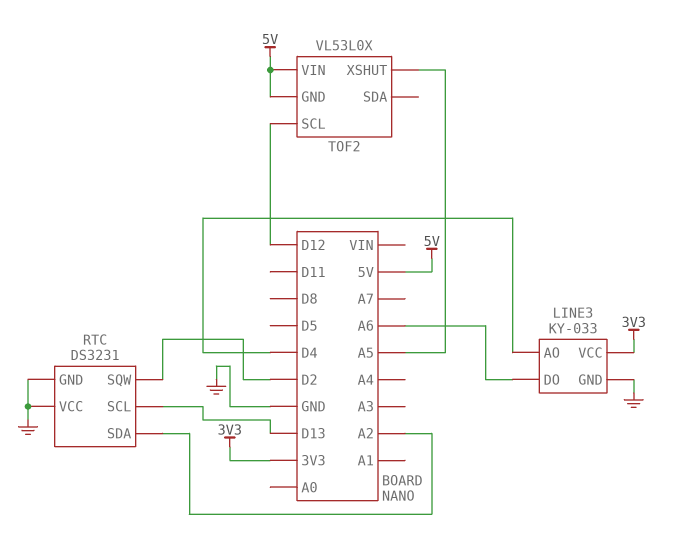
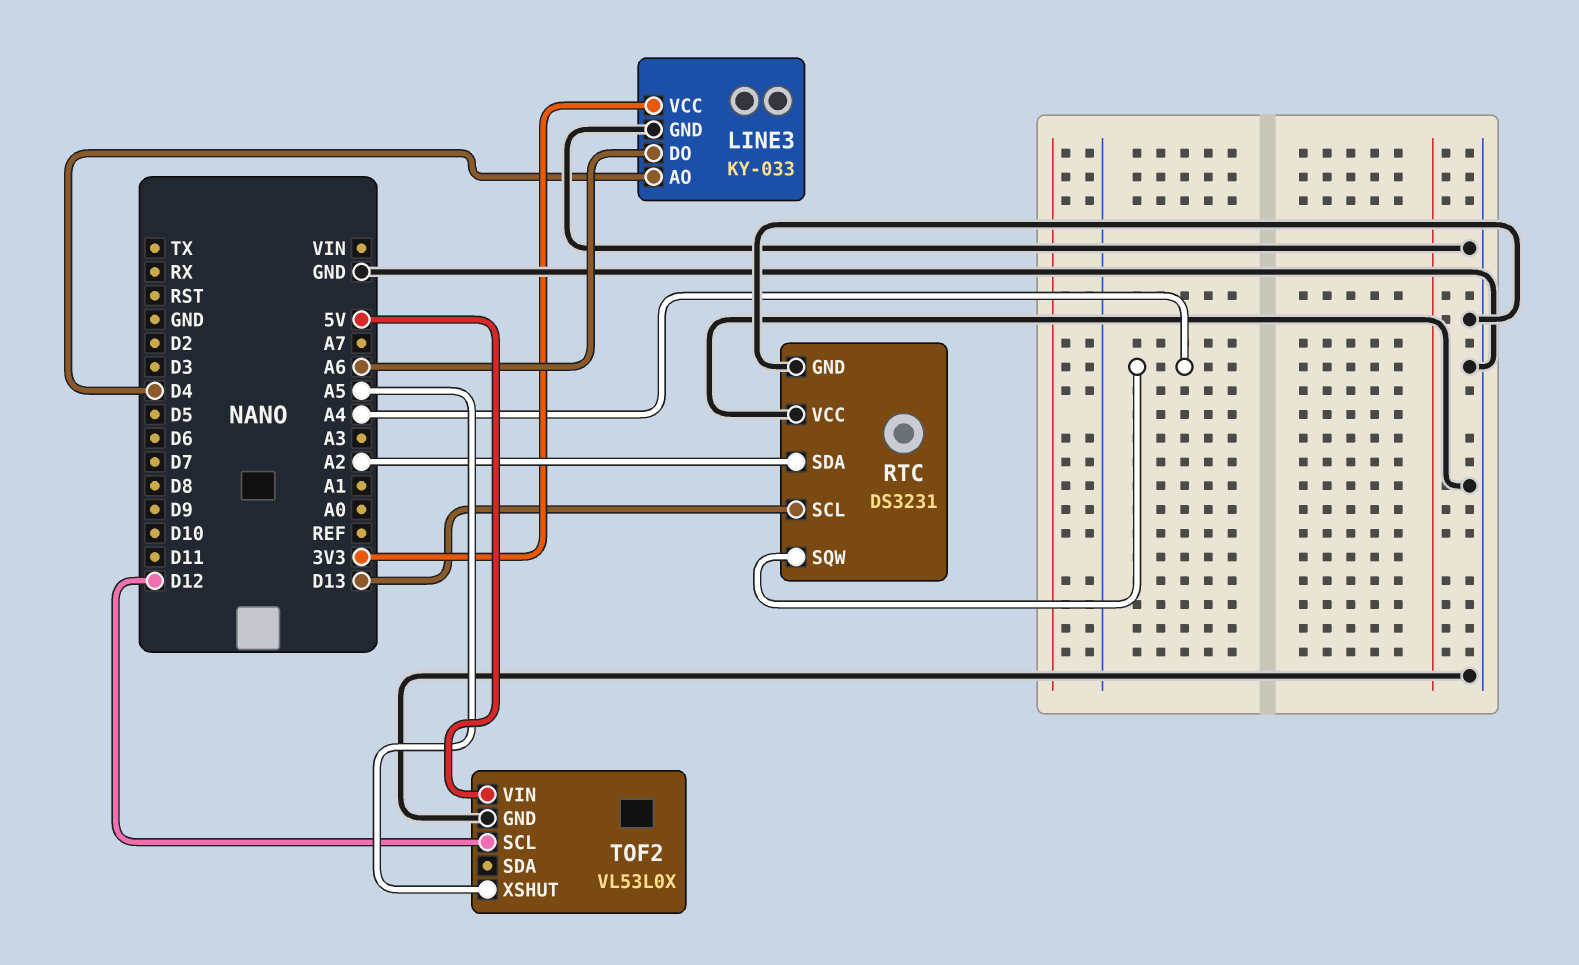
RTC pin SQW: D2 -> A4
TOF2 pin GND: 5V -> GND

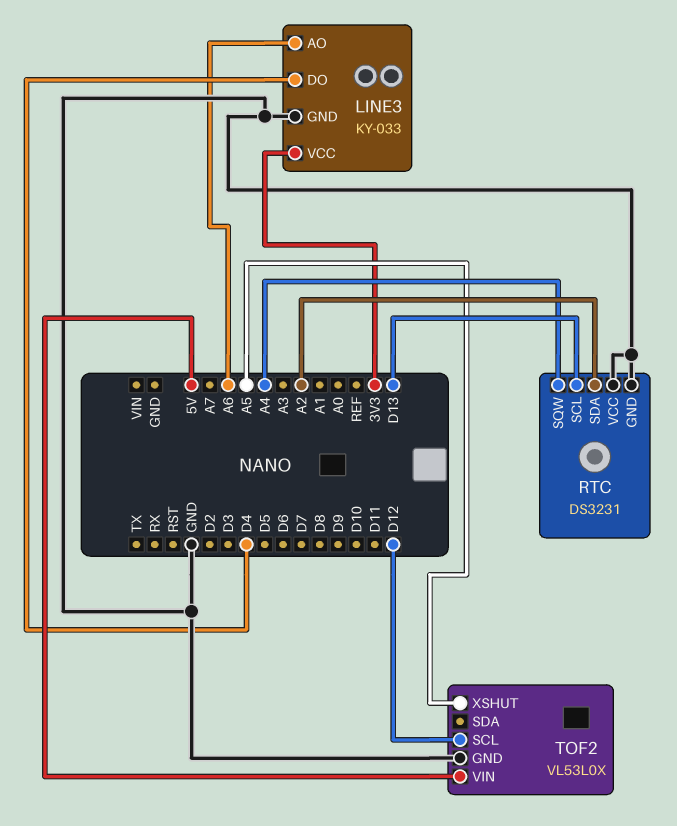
LINE3 pin AO: D4 -> A6
LINE3 pin DO: A6 -> D4

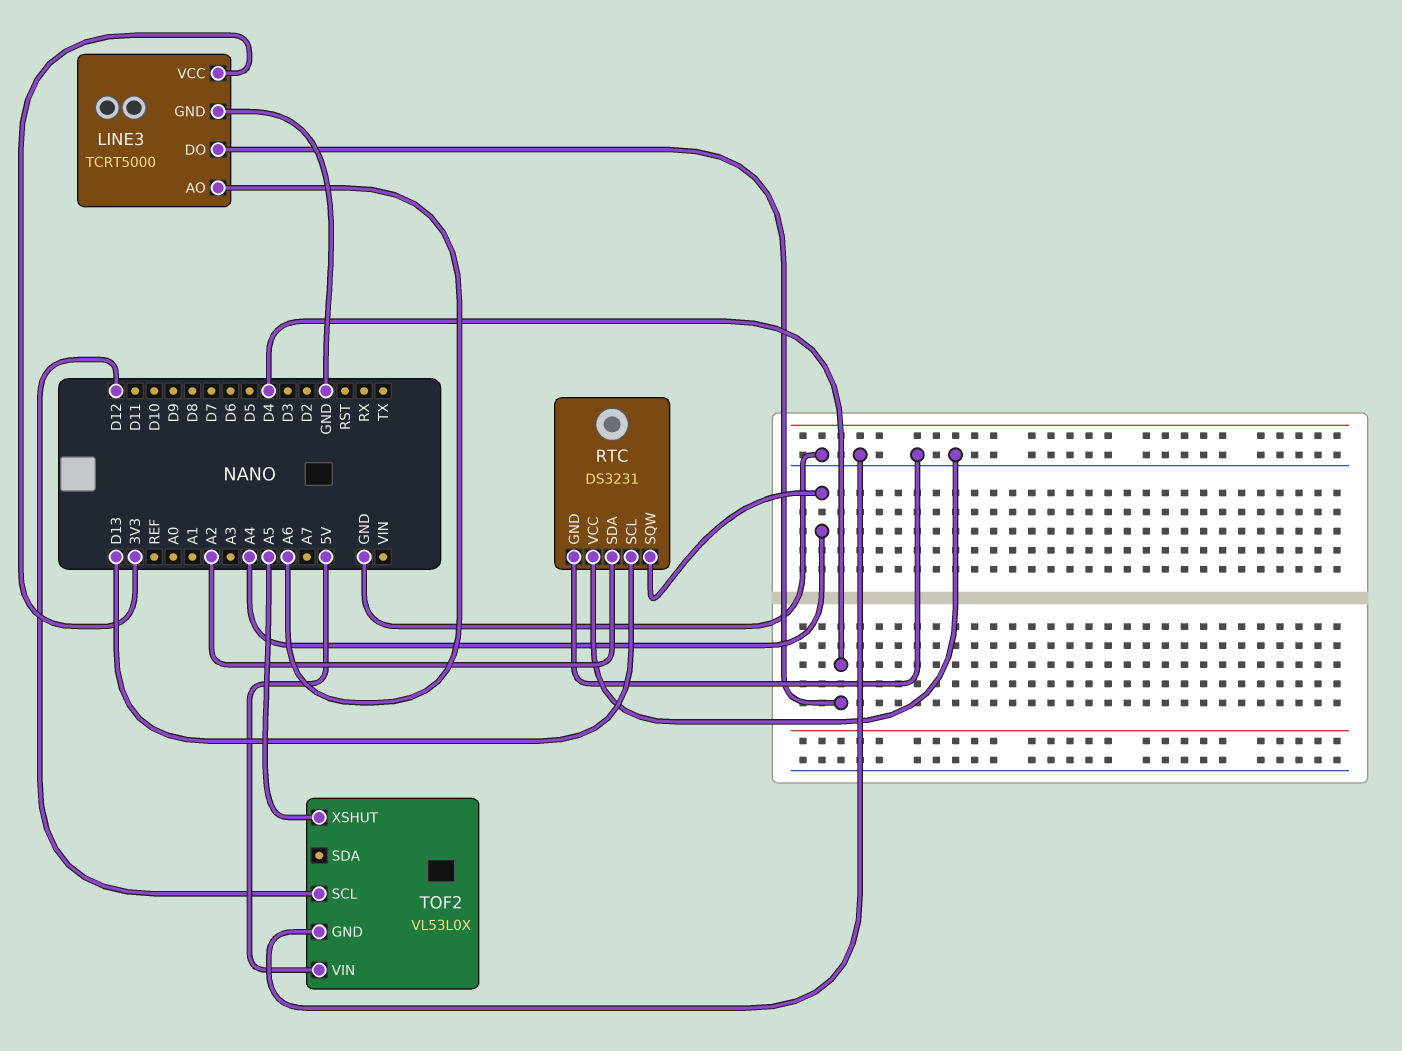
LINE3: KY-033 -> TCRT5000

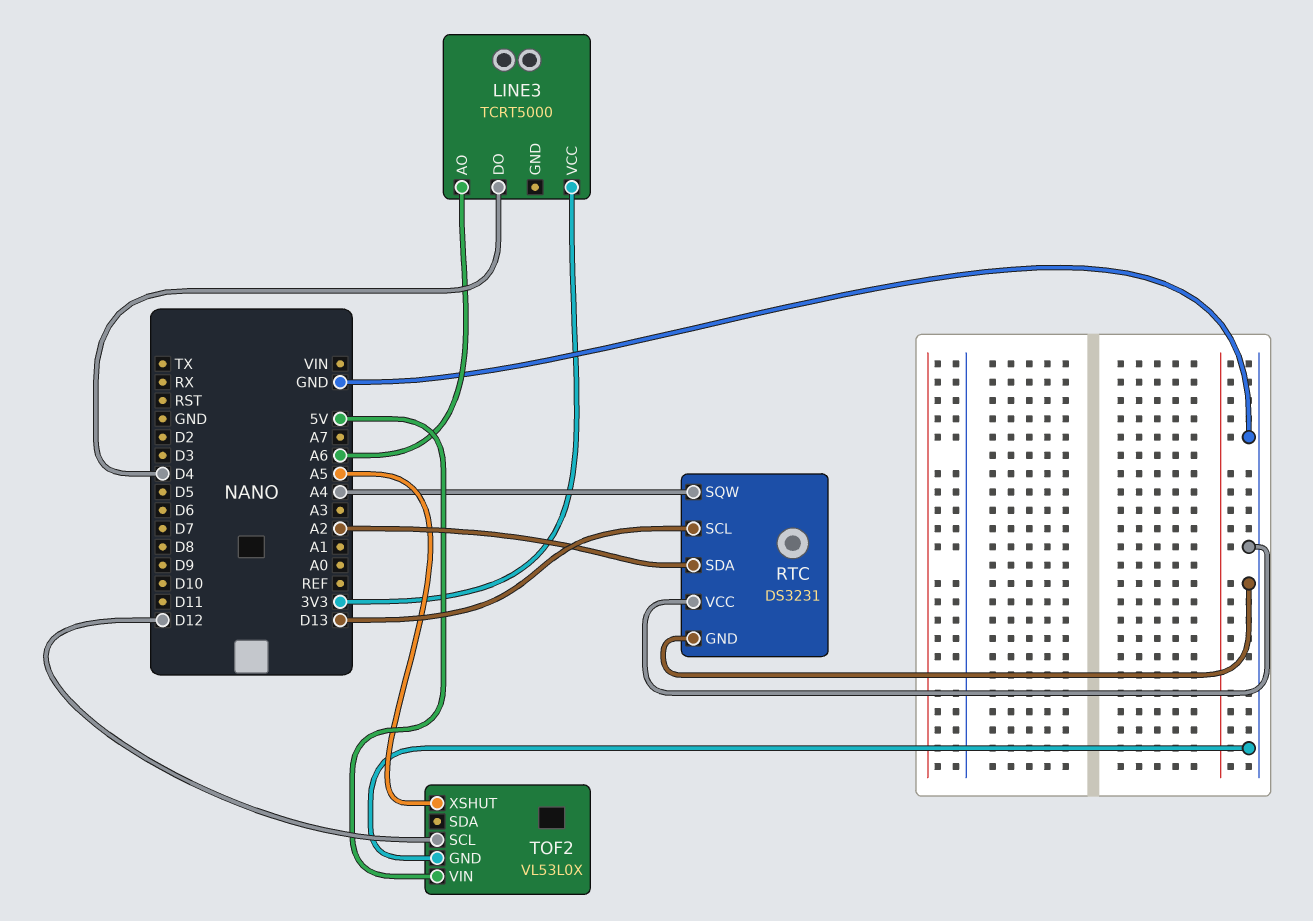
LINE3 pin GND: GND -> none

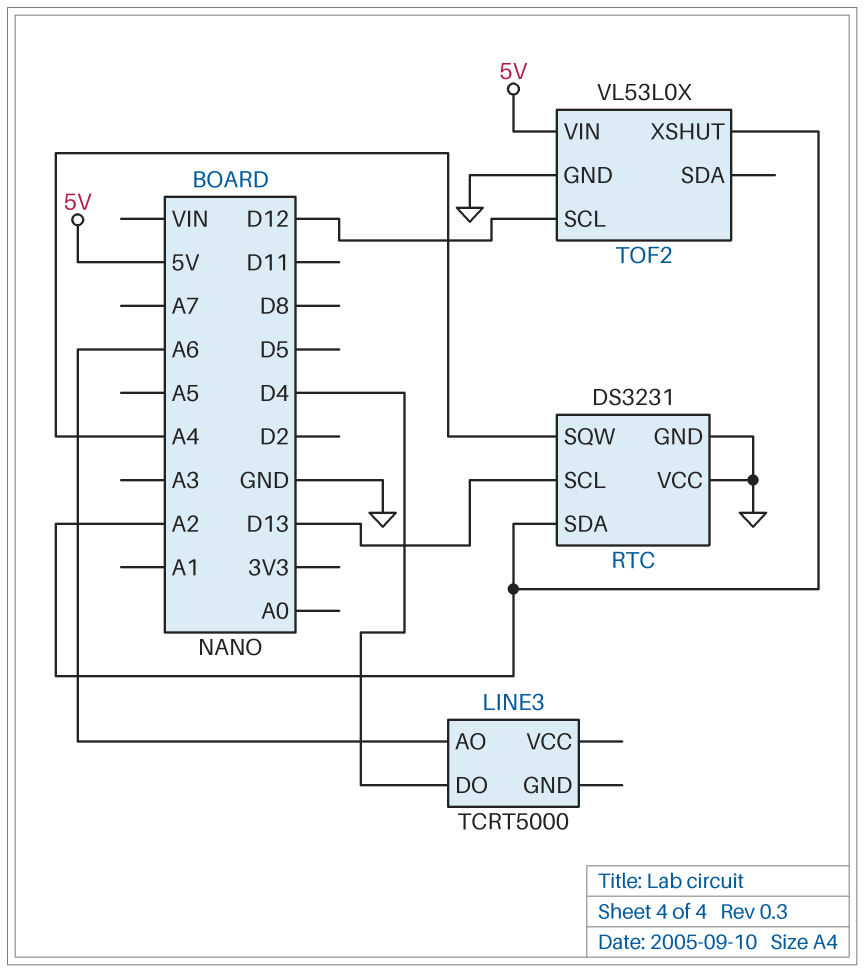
LINE3 pin VCC: 3V3 -> none
TOF2 pin XSHUT: A5 -> A2

